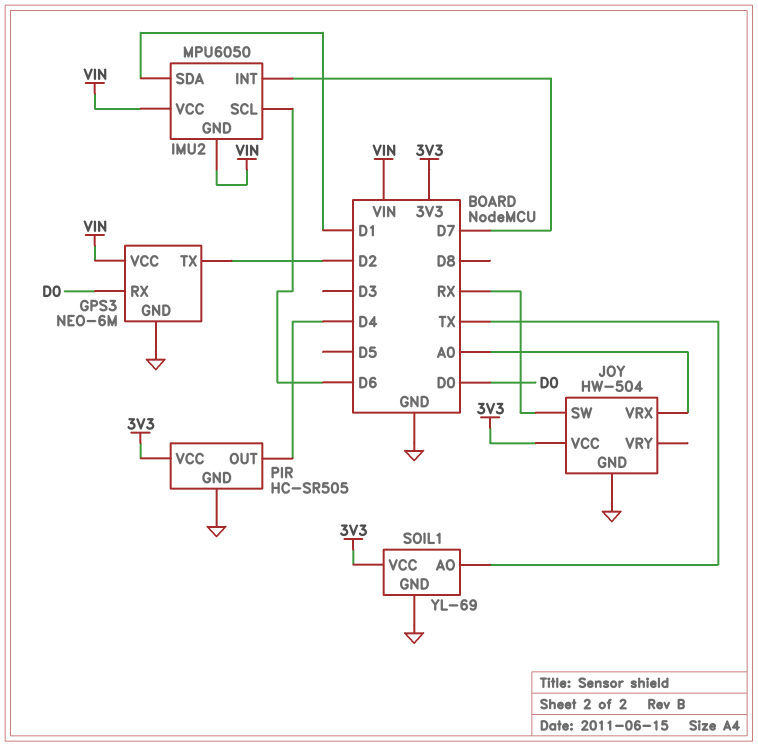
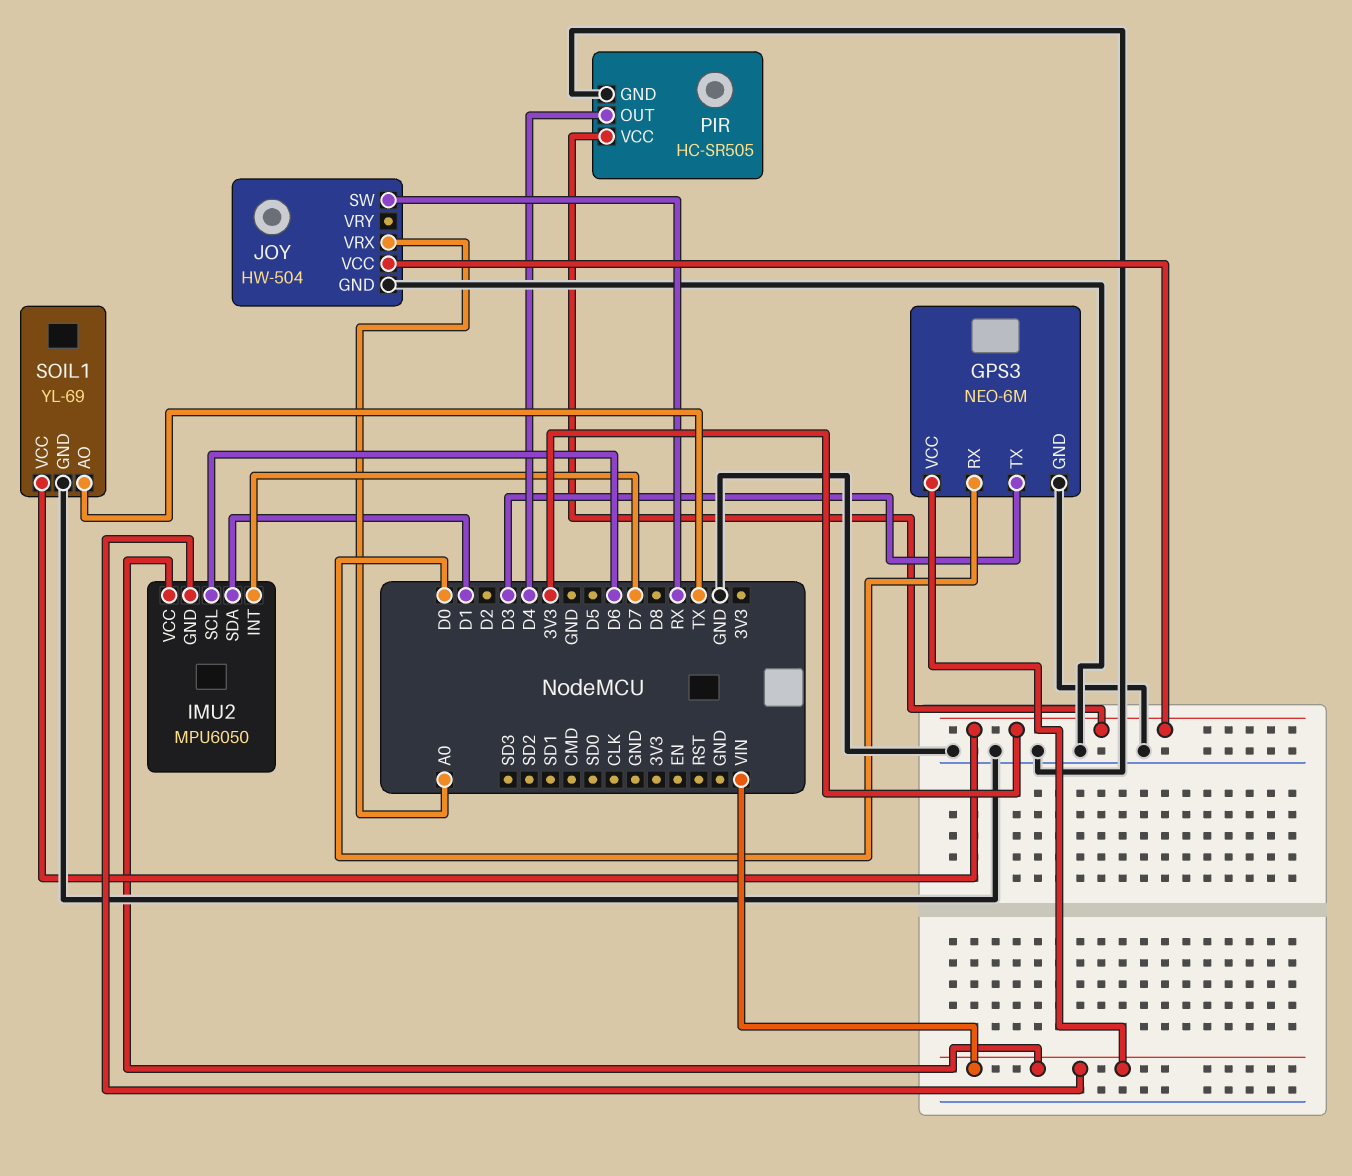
GPS3 pin TX: D2 -> D3

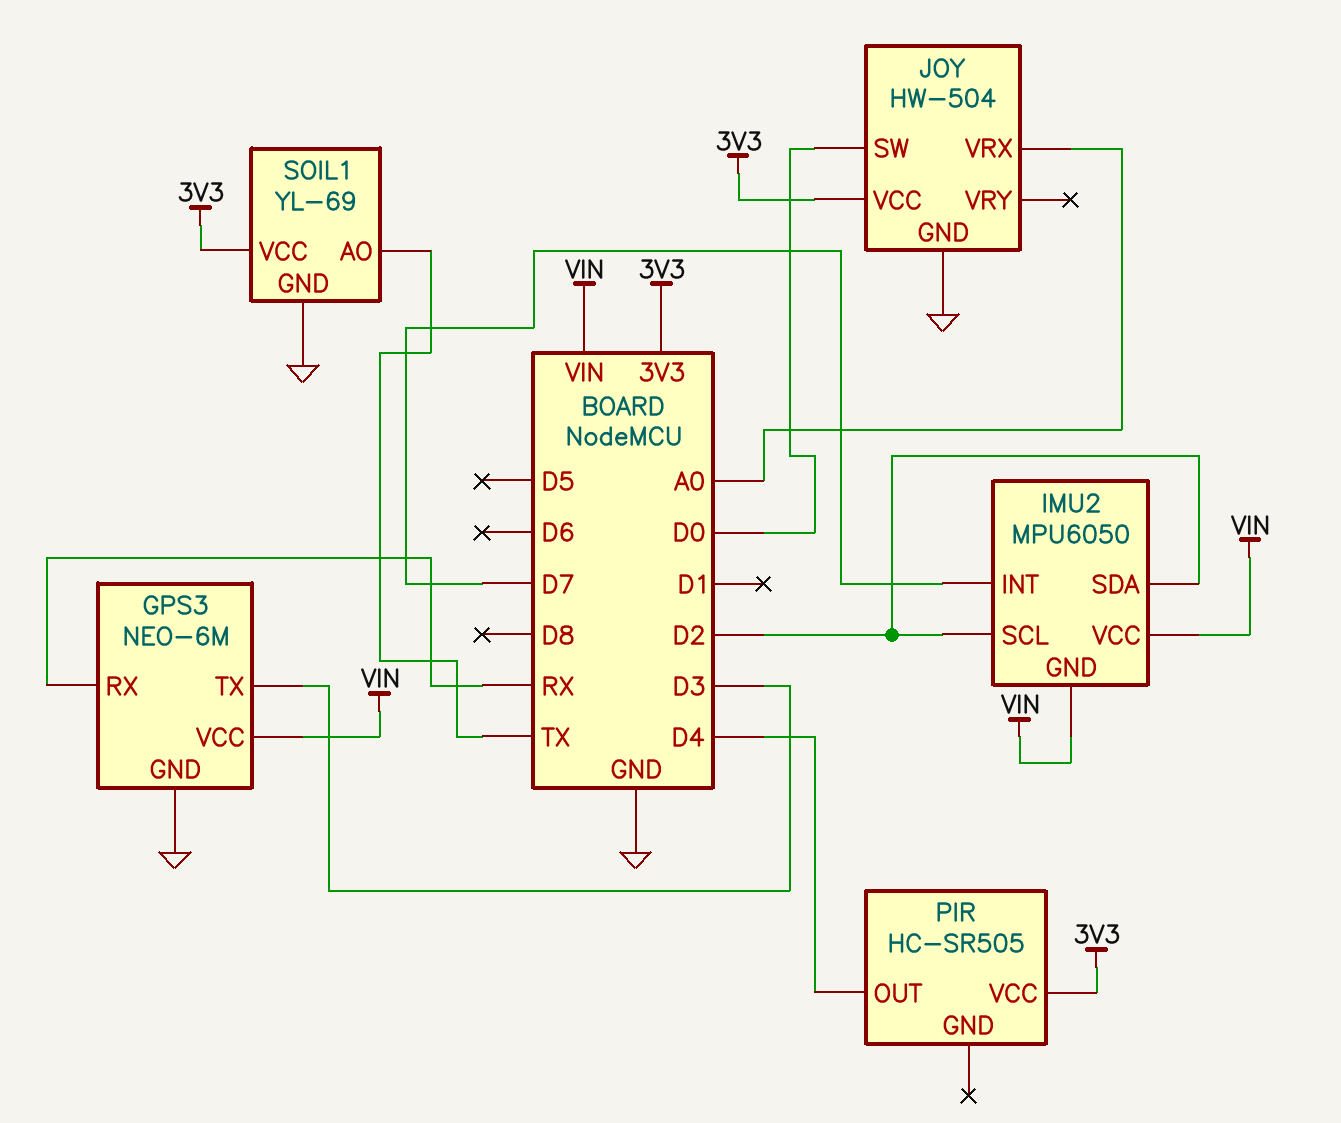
GPS3 pin RX: D0 -> RX
IMU2 pin SCL: D6 -> D2
IMU2 pin SDA: D1 -> D2
JOY pin SW: RX -> D0
PIR pin GND: GND -> none

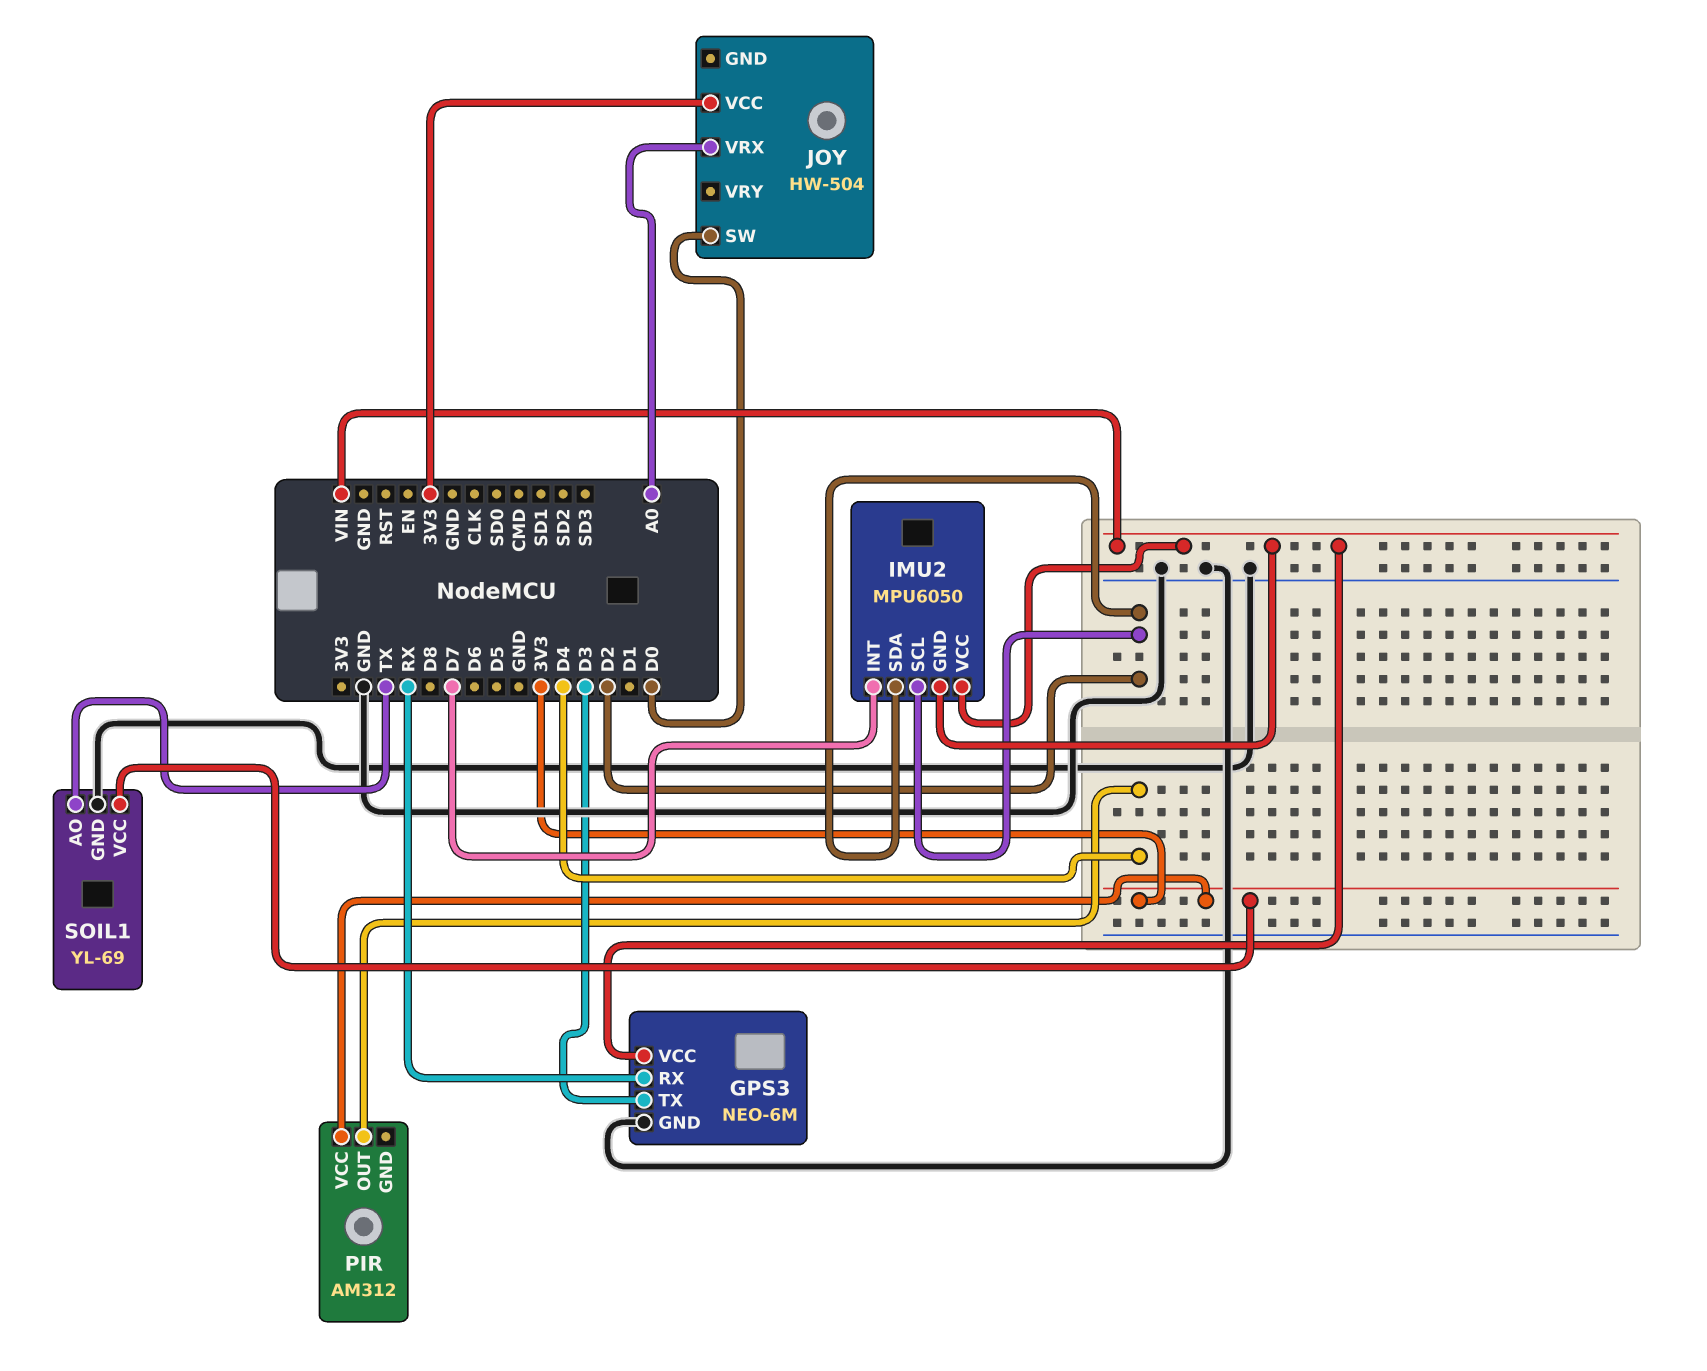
JOY pin GND: GND -> none
PIR: HC-SR505 -> AM312

